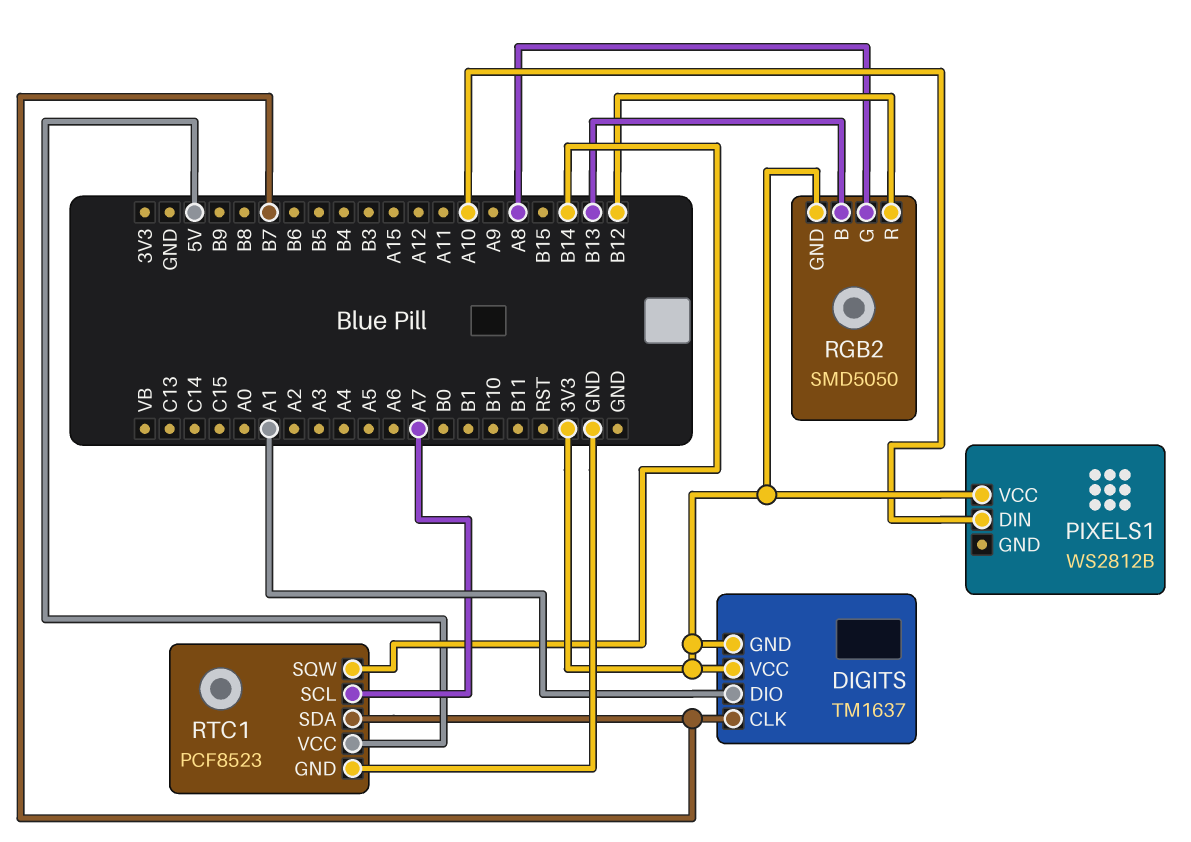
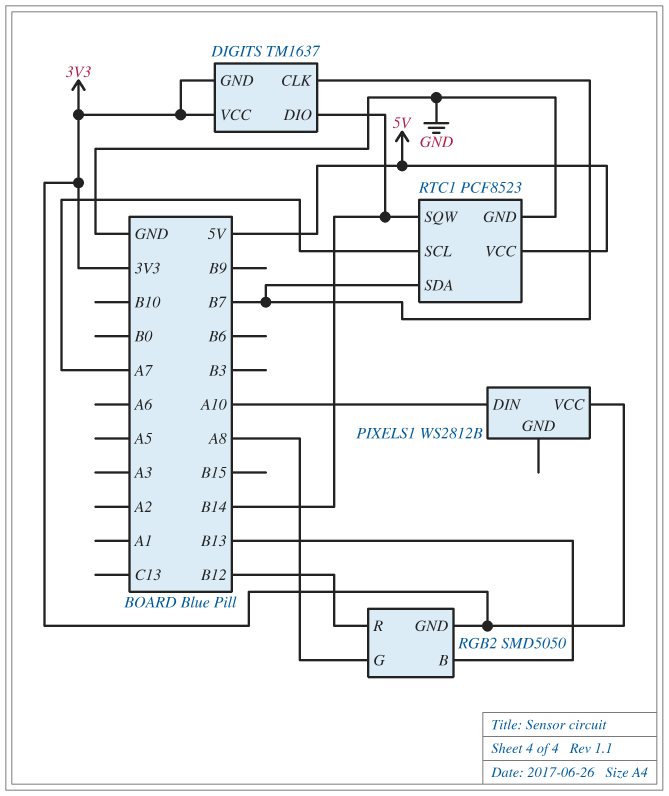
DIGITS pin DIO: A1 -> B14

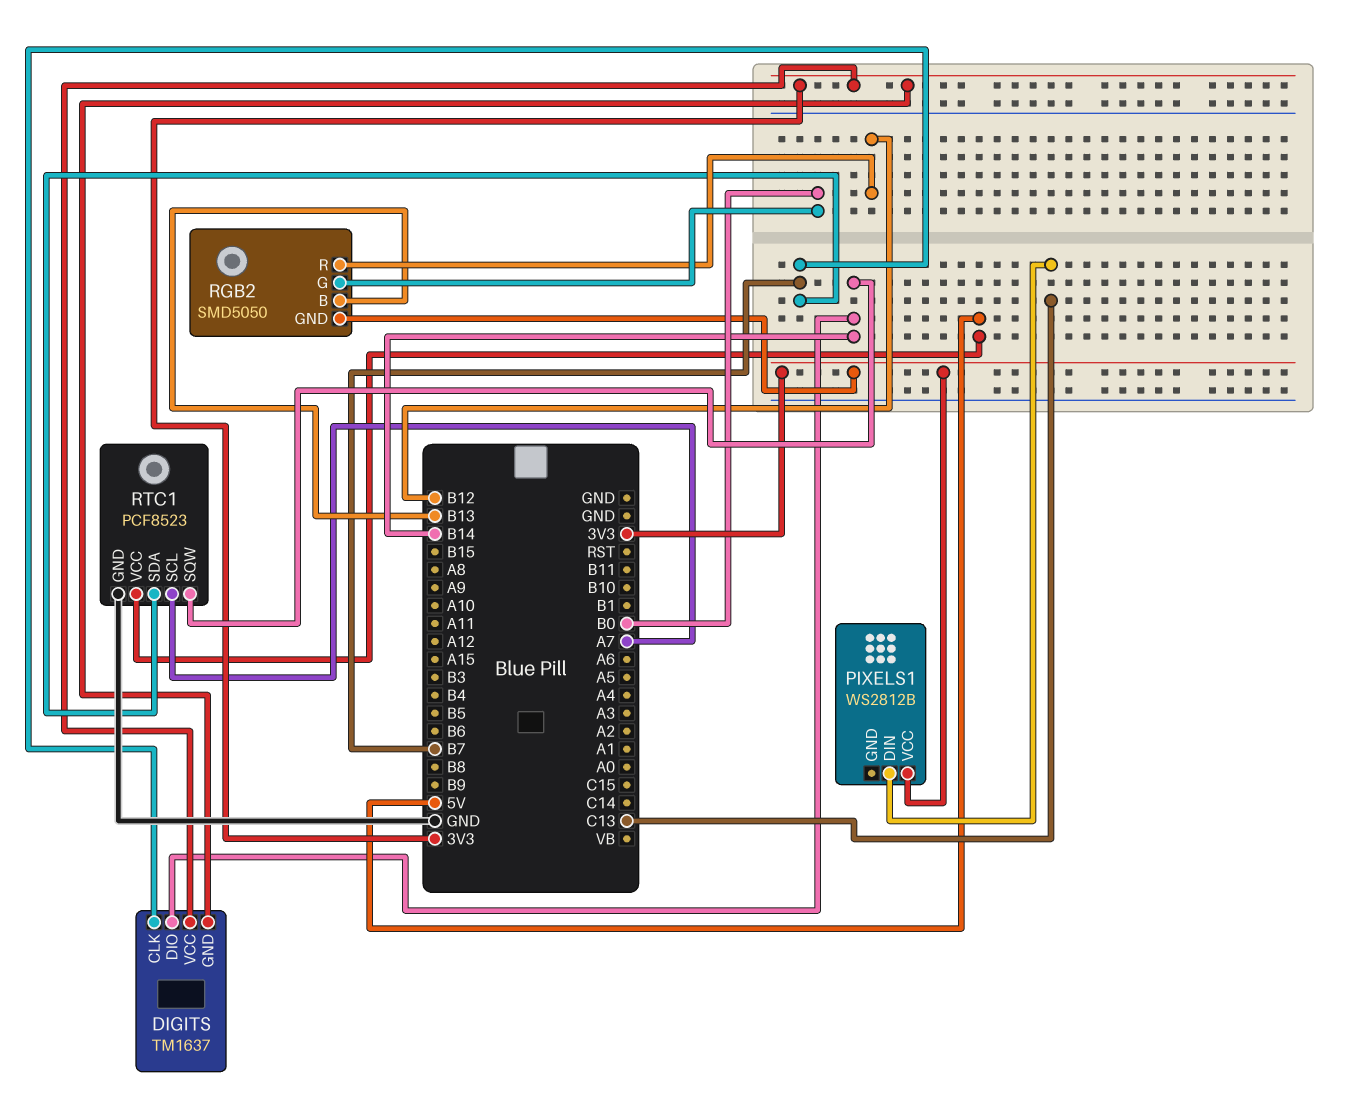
PIXELS1 pin DIN: A10 -> C13
RGB2 pin G: A8 -> B0

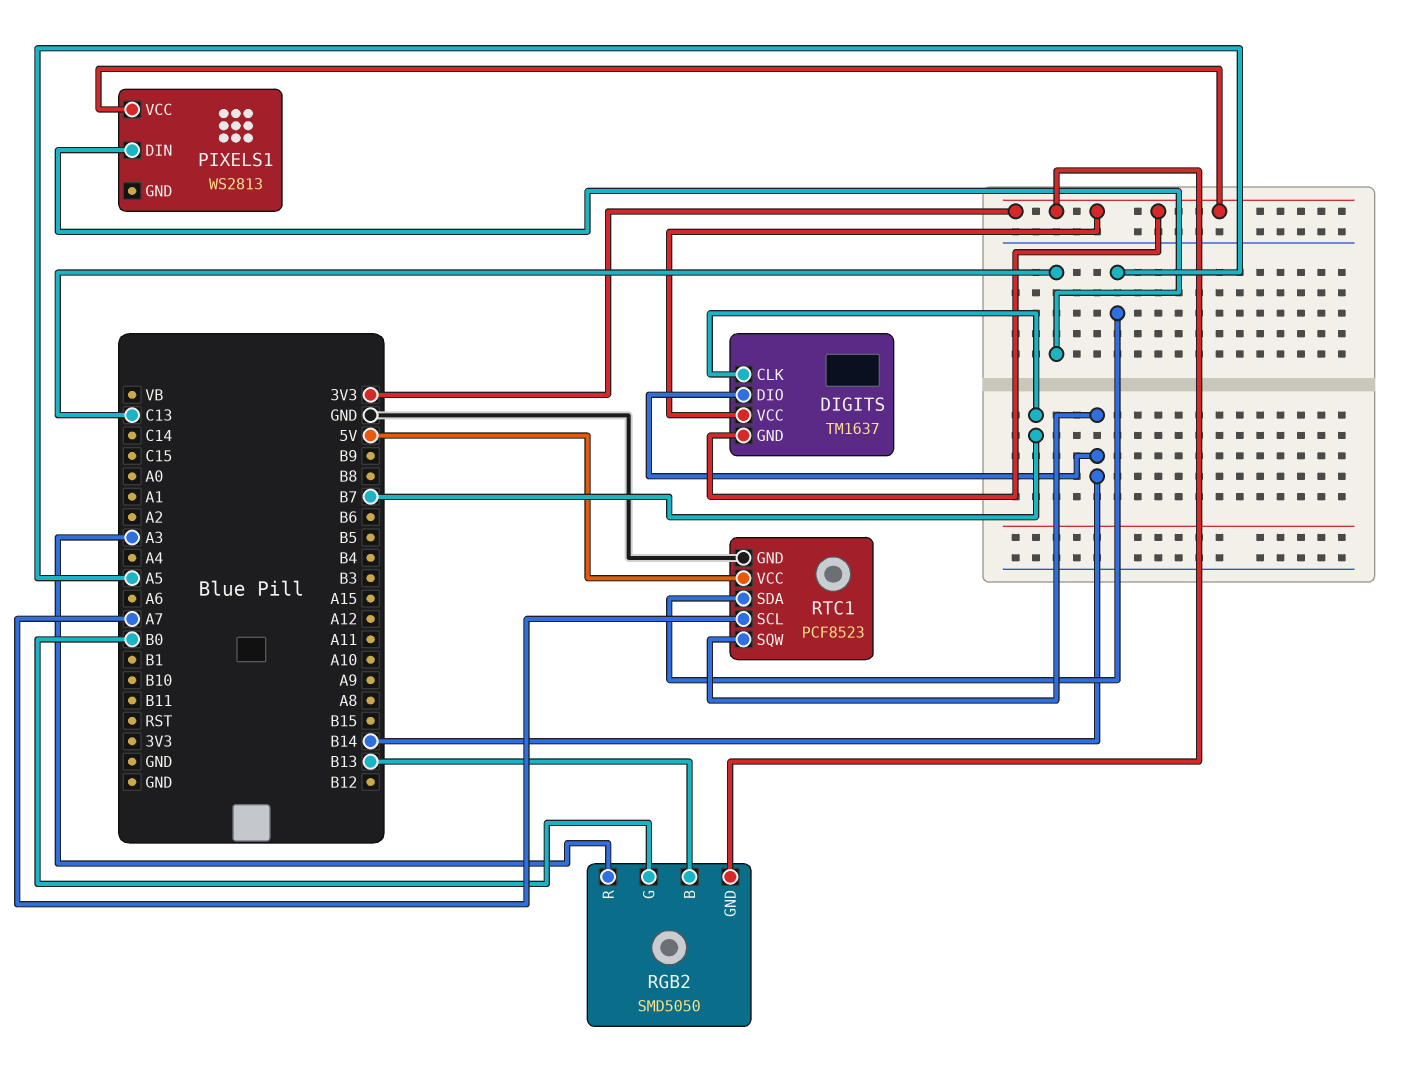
PIXELS1: WS2812B -> WS2813
RGB2 pin R: B12 -> A3
RTC1 pin SDA: B7 -> A5

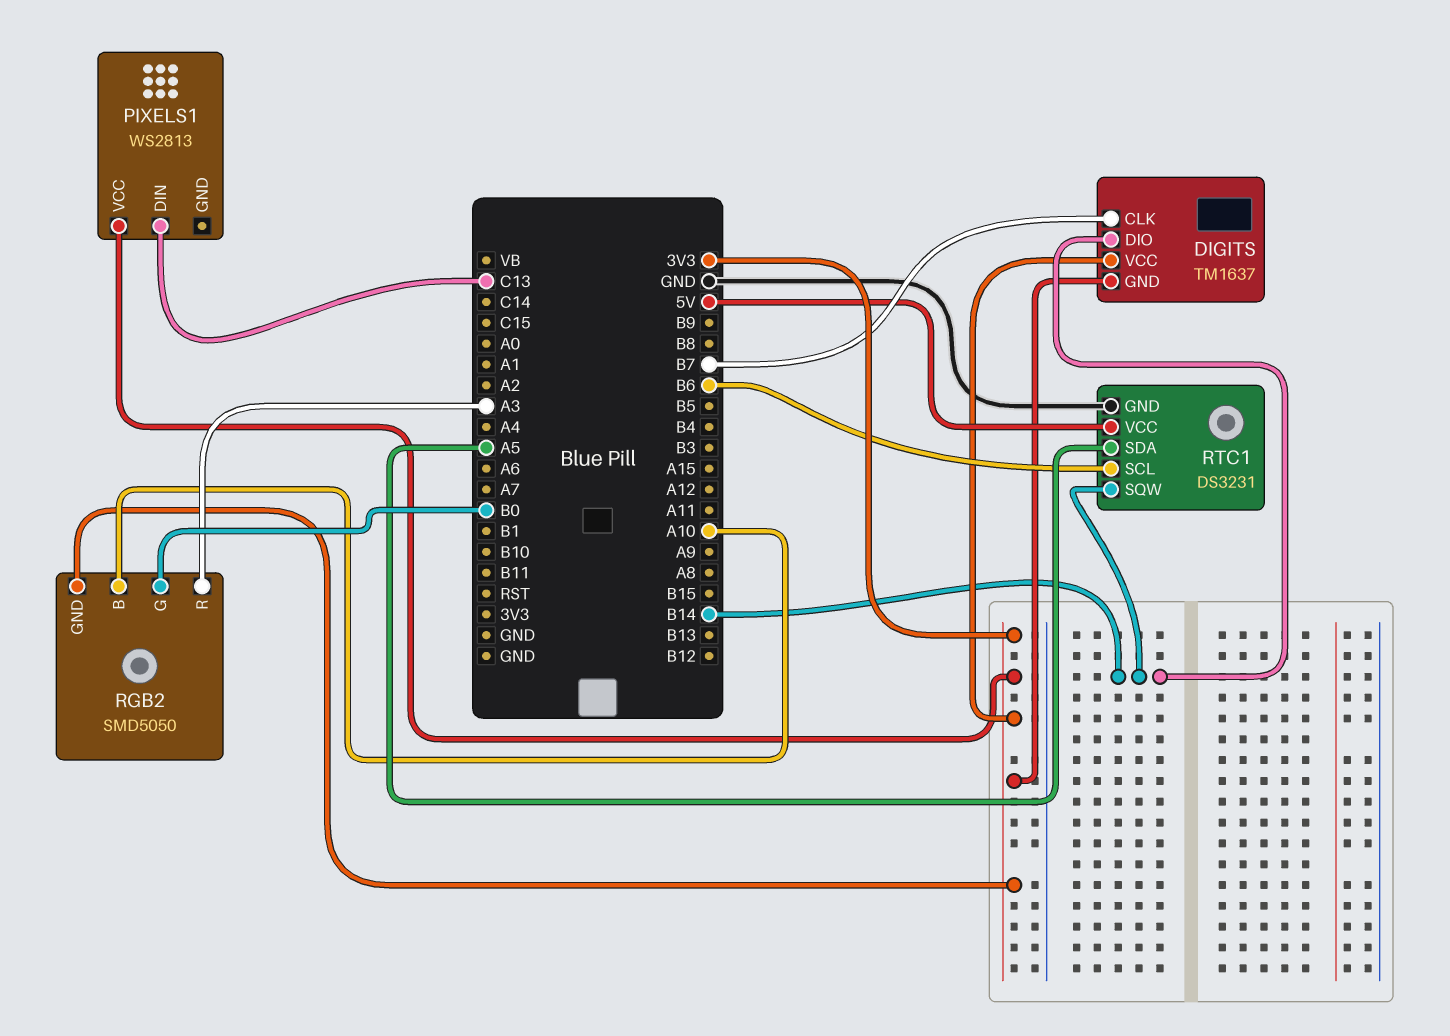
RGB2 pin B: B13 -> A10
RTC1: PCF8523 -> DS3231
RTC1 pin SCL: A7 -> B6

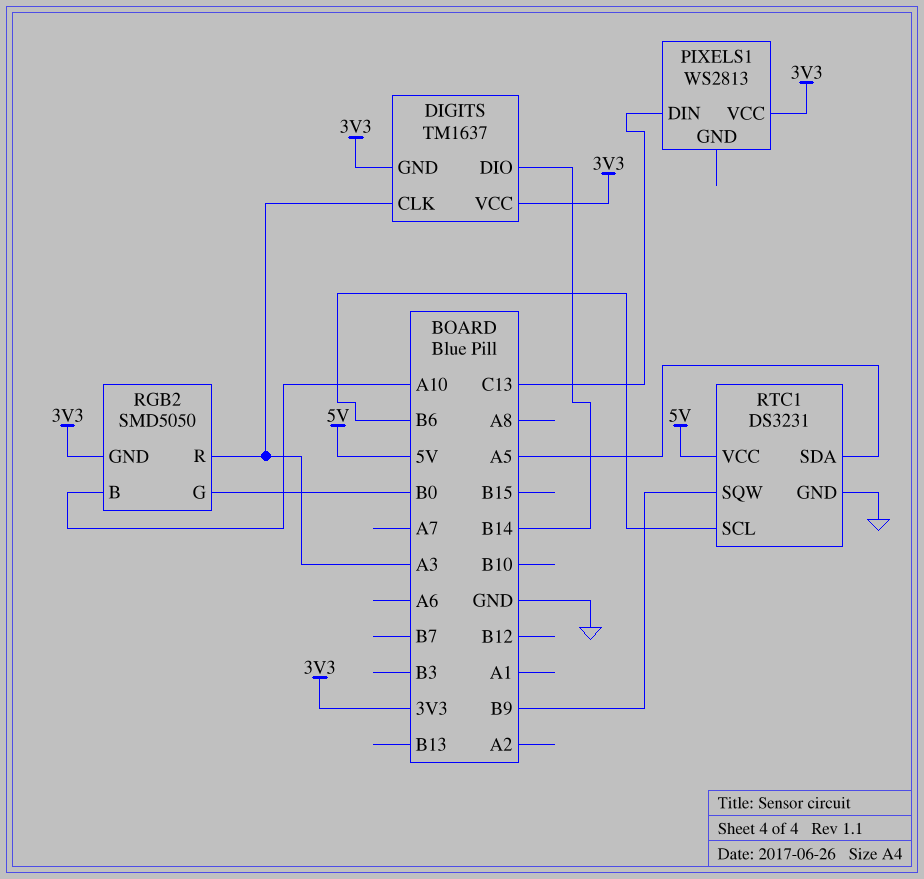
DIGITS pin CLK: B7 -> A3
RTC1 pin SQW: B14 -> B9

